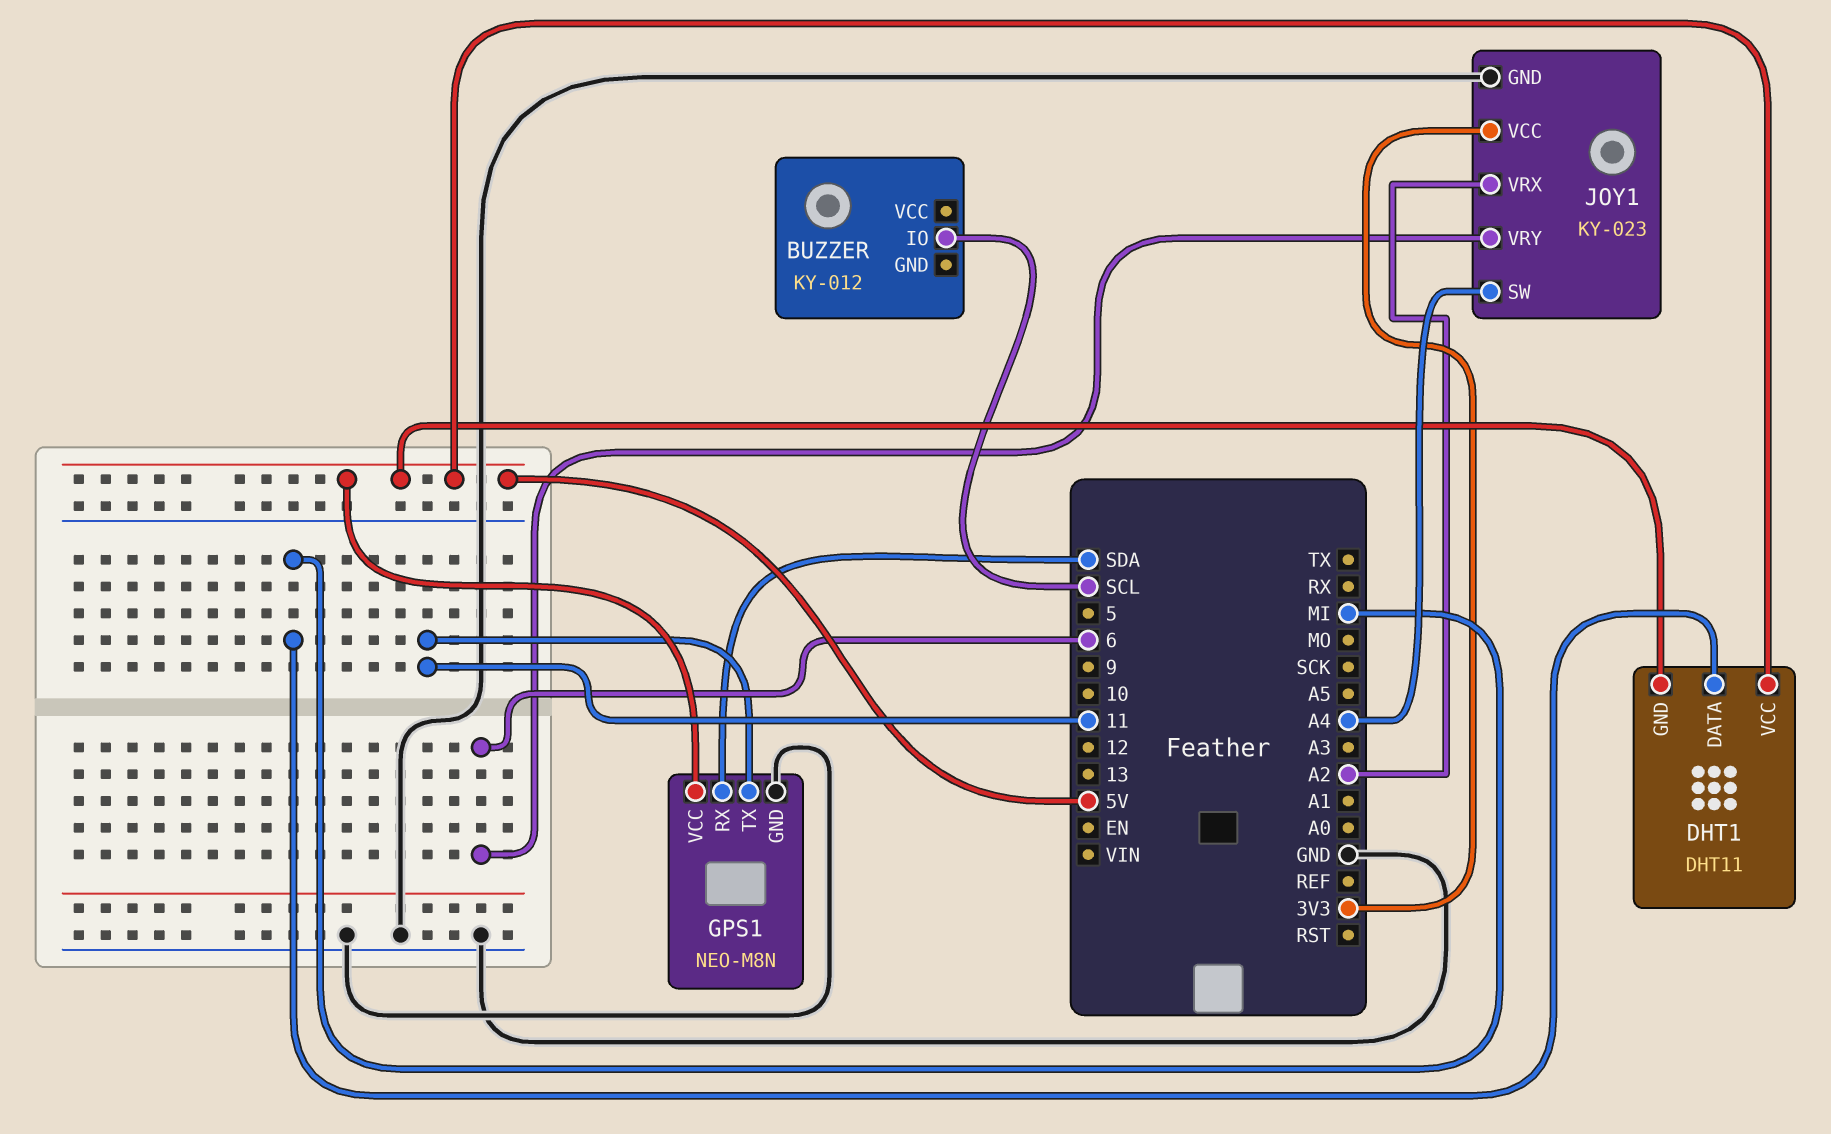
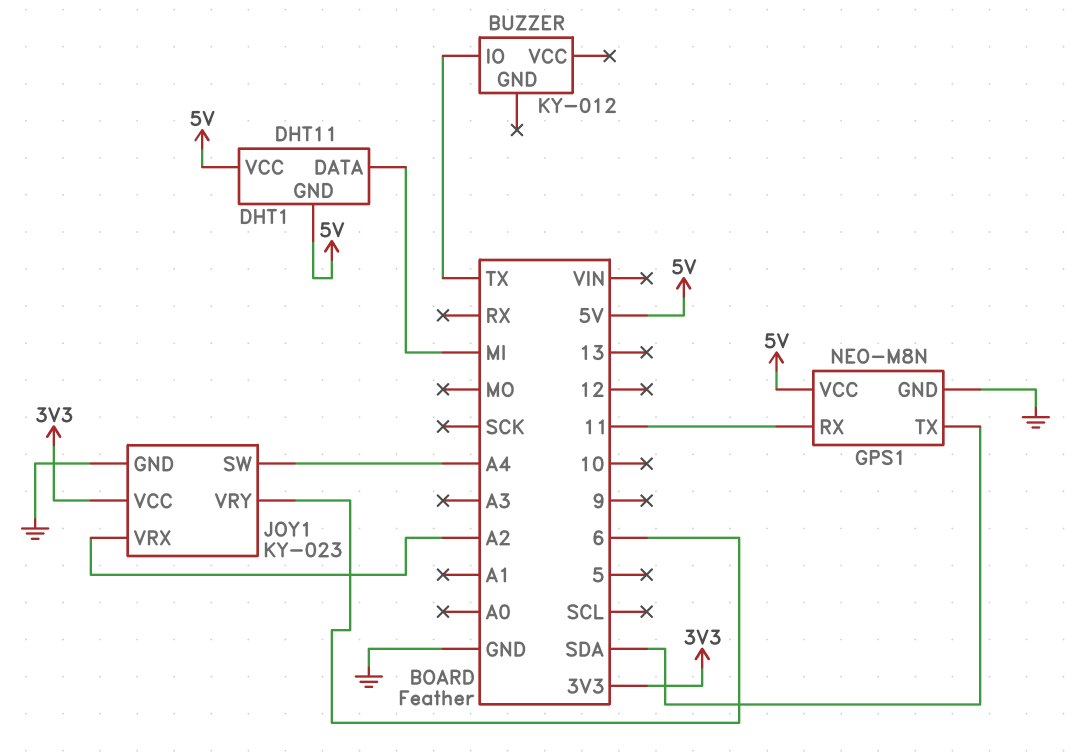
BUZZER pin IO: SCL -> TX
GPS1 pin RX: SDA -> 11
GPS1 pin TX: 11 -> SDA

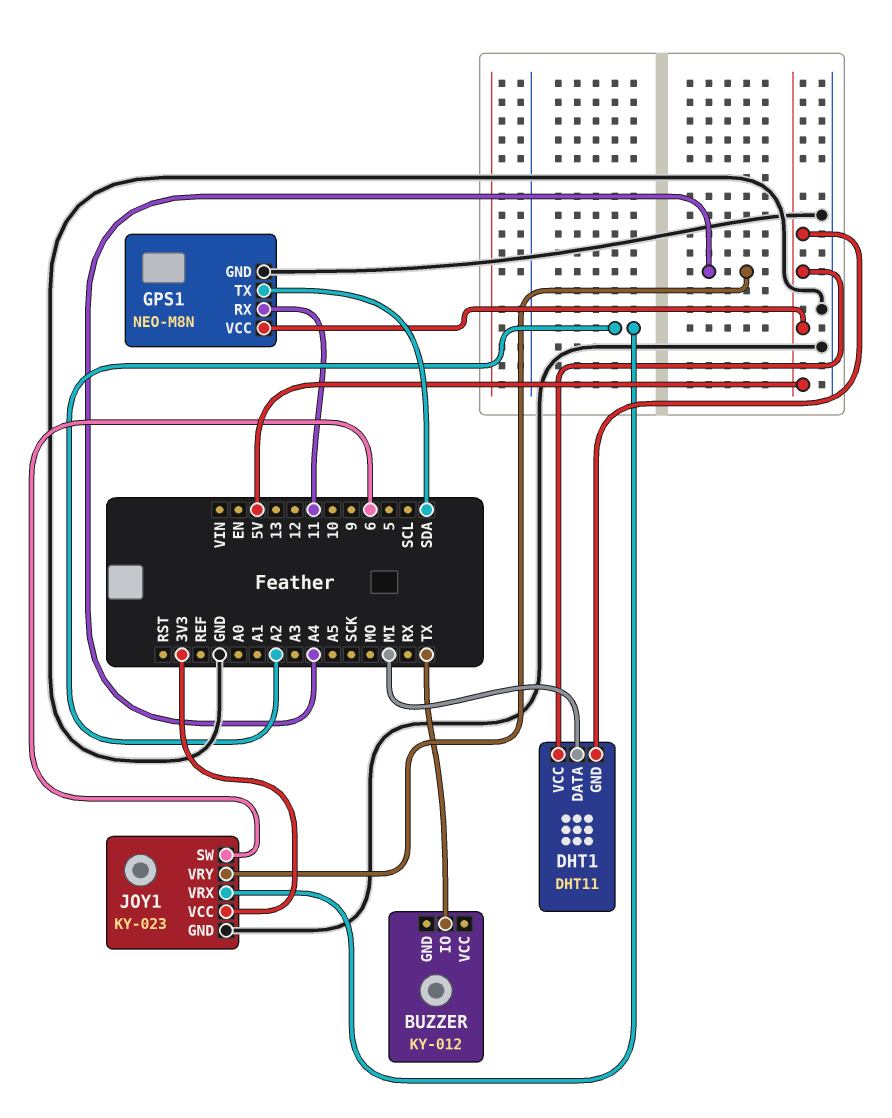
JOY1 pin SW: A4 -> 6
JOY1 pin VRY: 6 -> A4

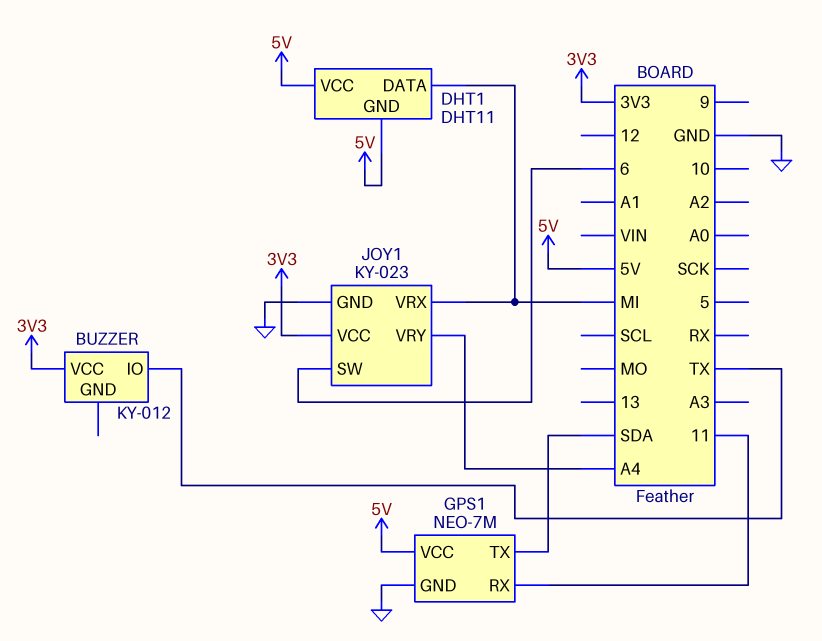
BUZZER pin VCC: none -> 3V3
GPS1: NEO-M8N -> NEO-7M
JOY1 pin VRX: A2 -> MI

